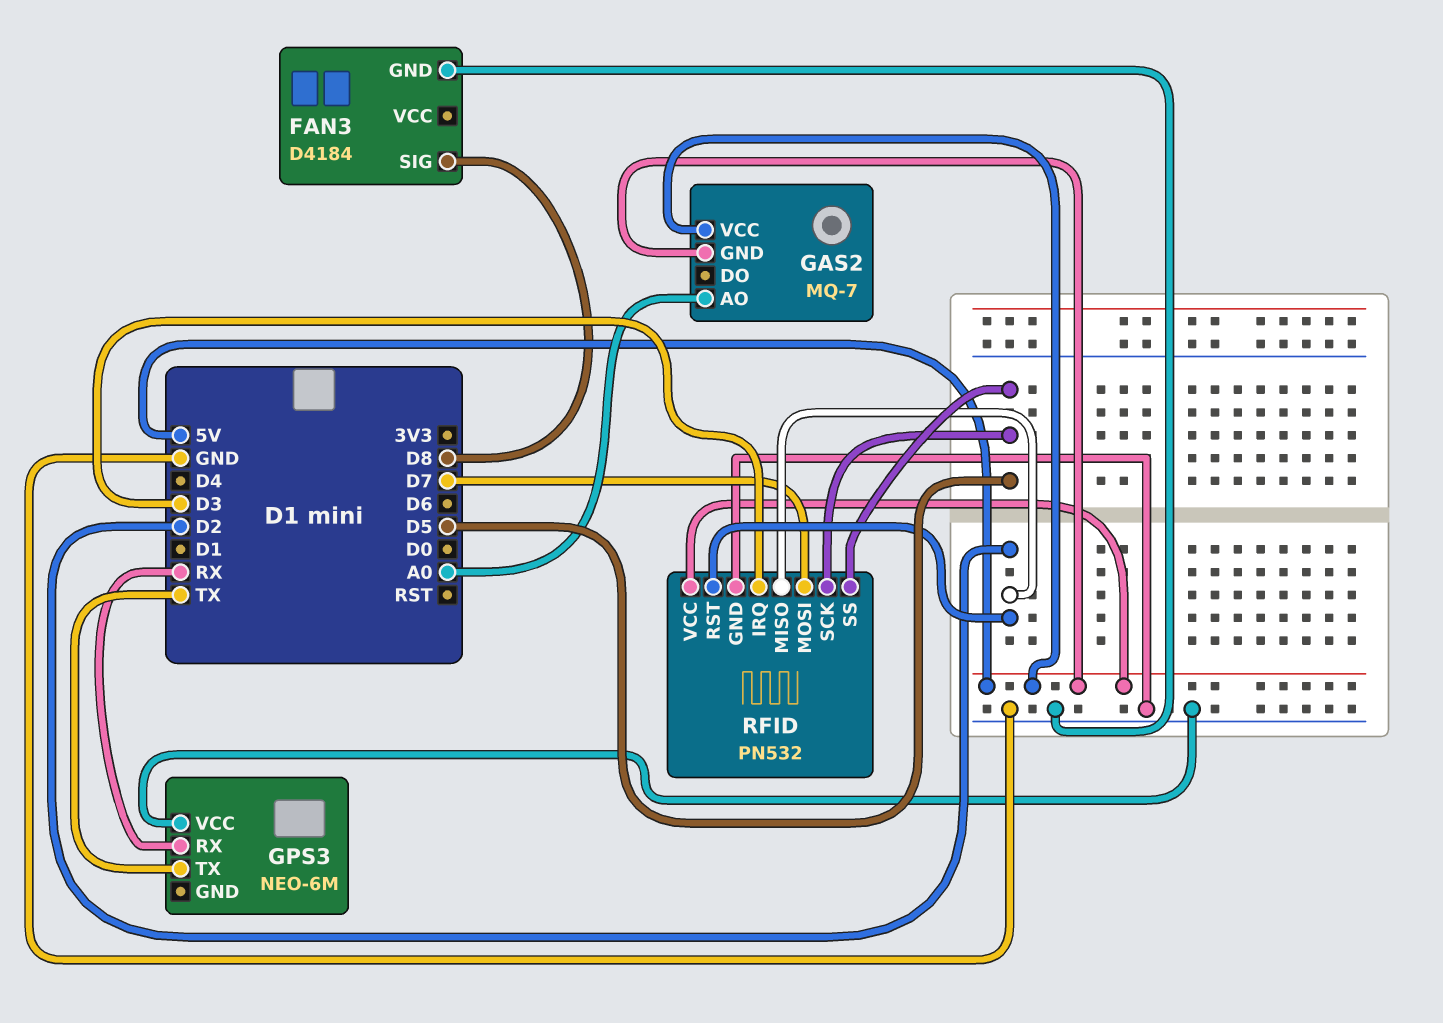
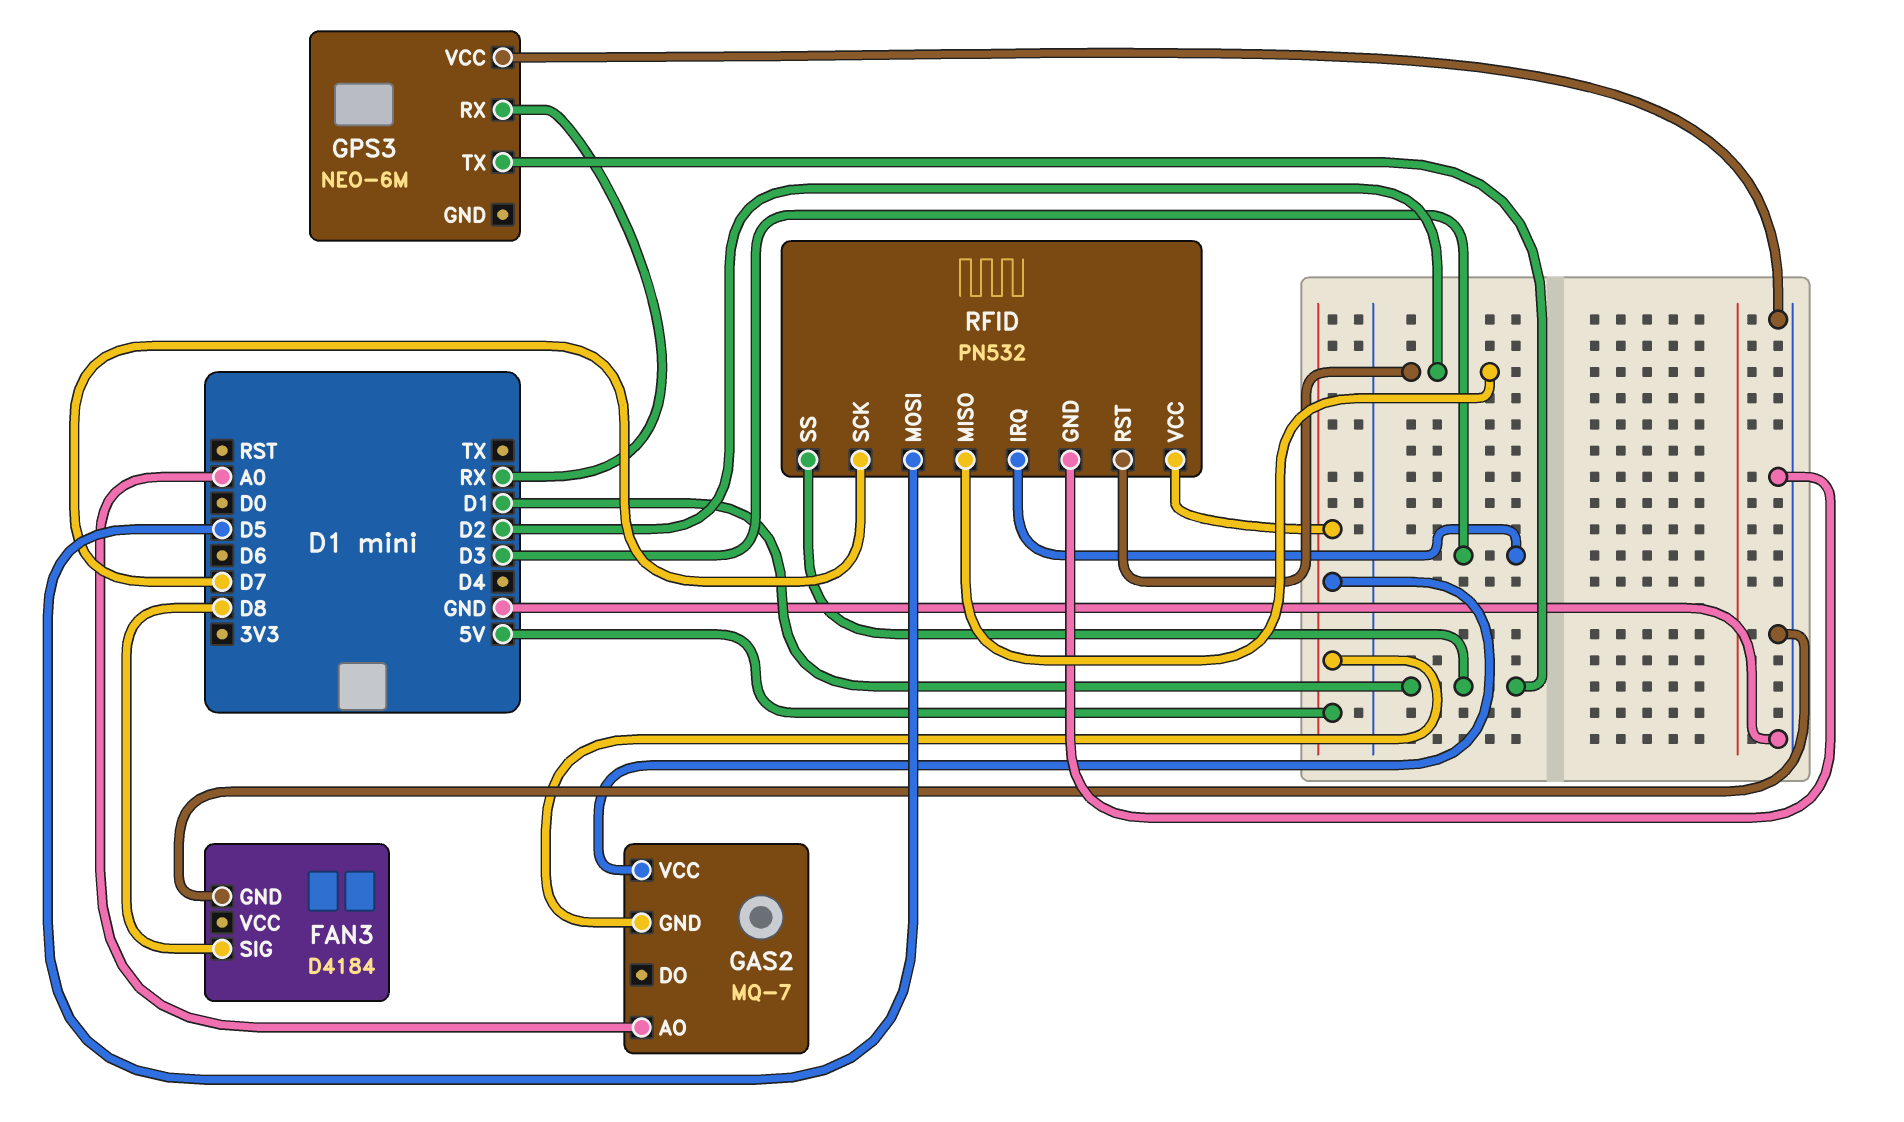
GPS3 pin TX: TX -> D1
RFID pin MOSI: D7 -> D5
RFID pin SCK: D5 -> D7
RFID pin SS: D5 -> D1

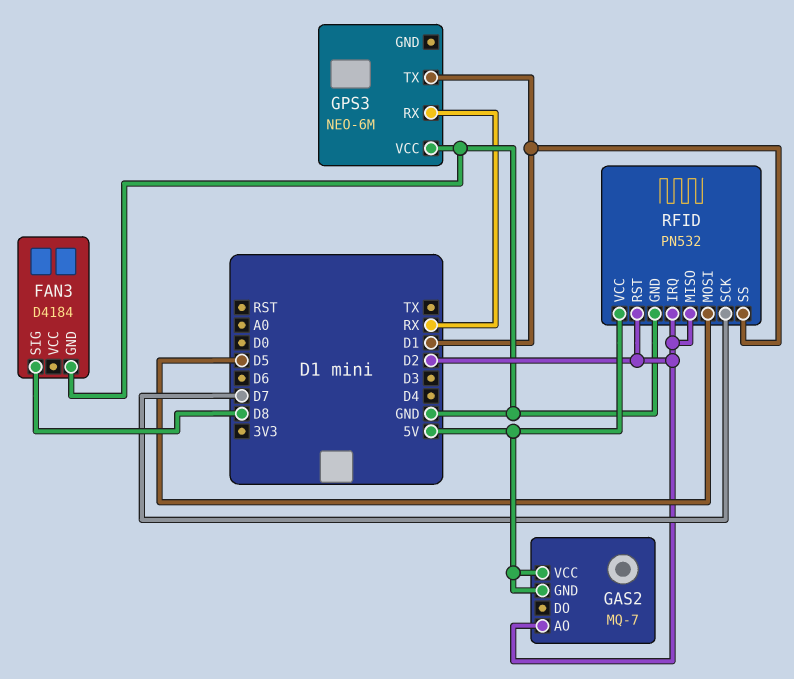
GAS2 pin AO: A0 -> D2
RFID pin IRQ: D3 -> D2

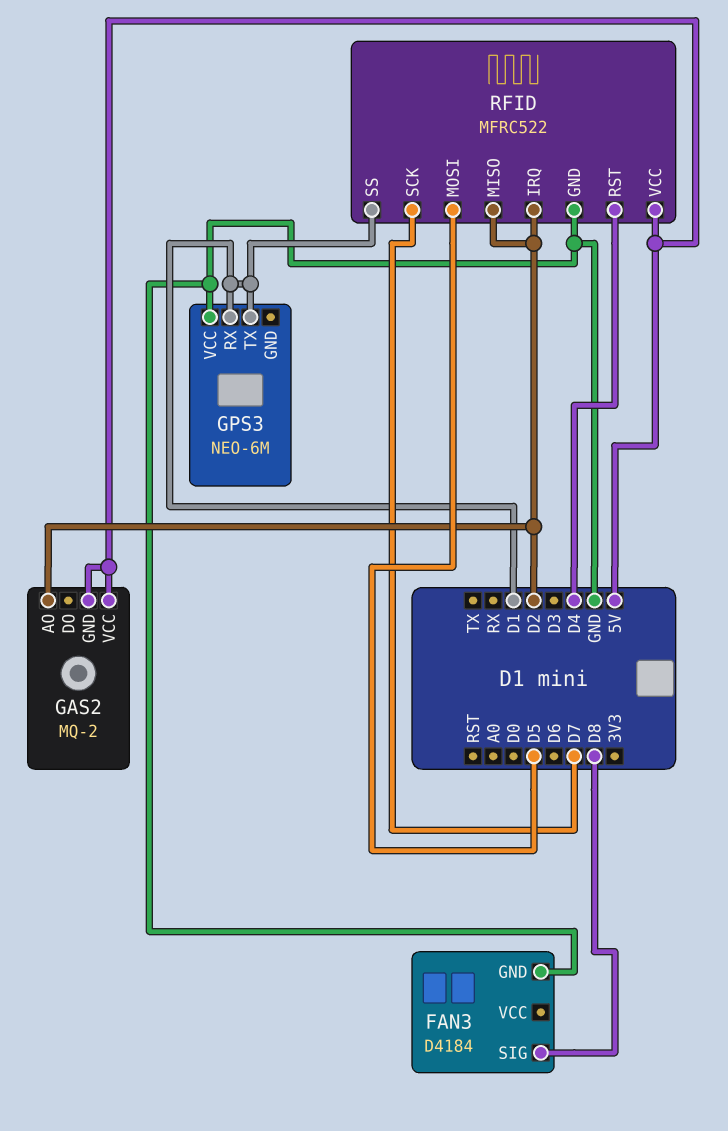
GAS2: MQ-7 -> MQ-2
GPS3 pin RX: RX -> D1
RFID: PN532 -> MFRC522
RFID pin RST: D2 -> D4

